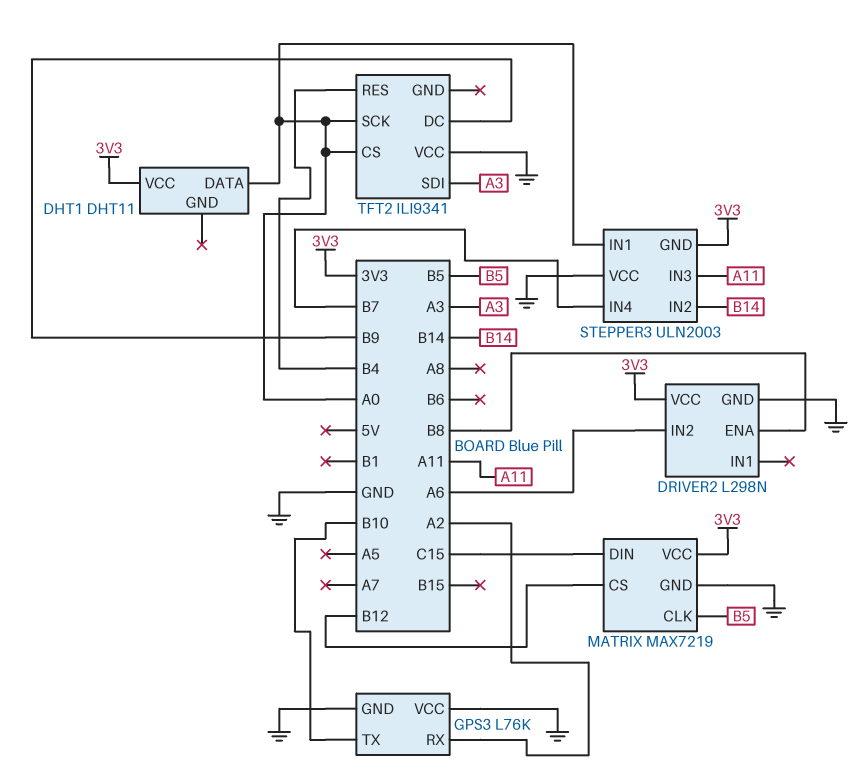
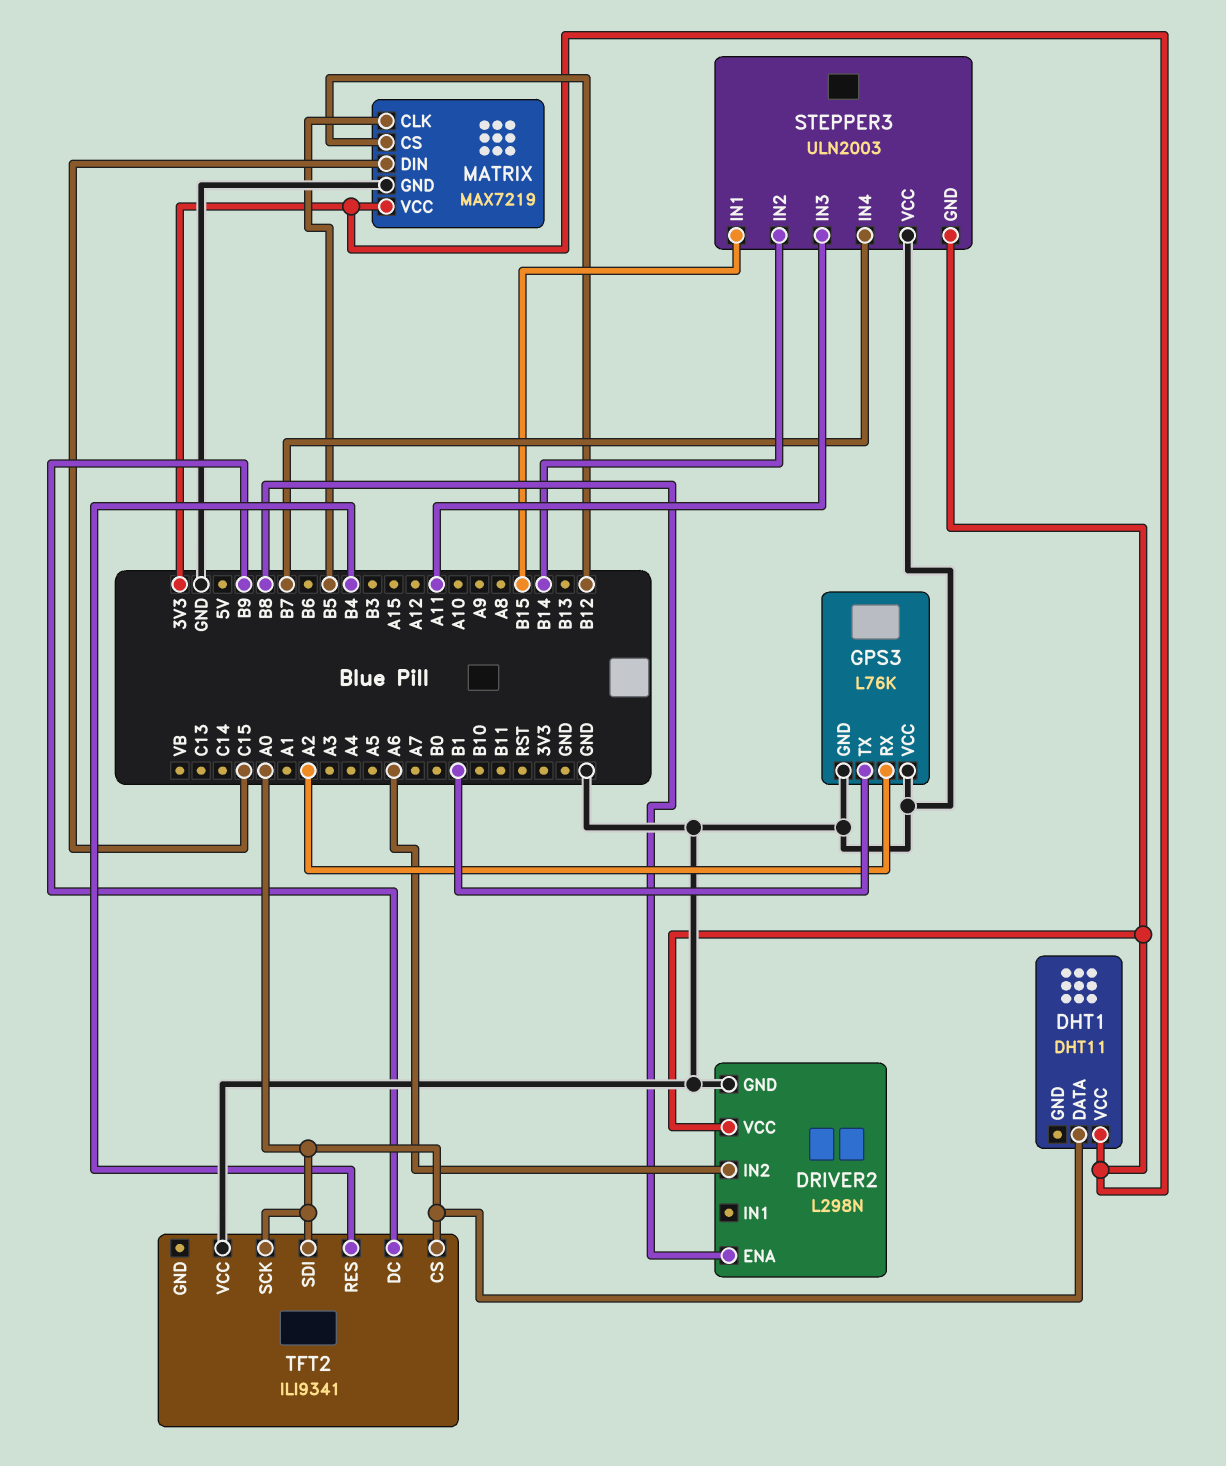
GPS3 pin TX: B10 -> B1
STEPPER3 pin IN1: A0 -> B15
TFT2 pin SDI: A3 -> A0

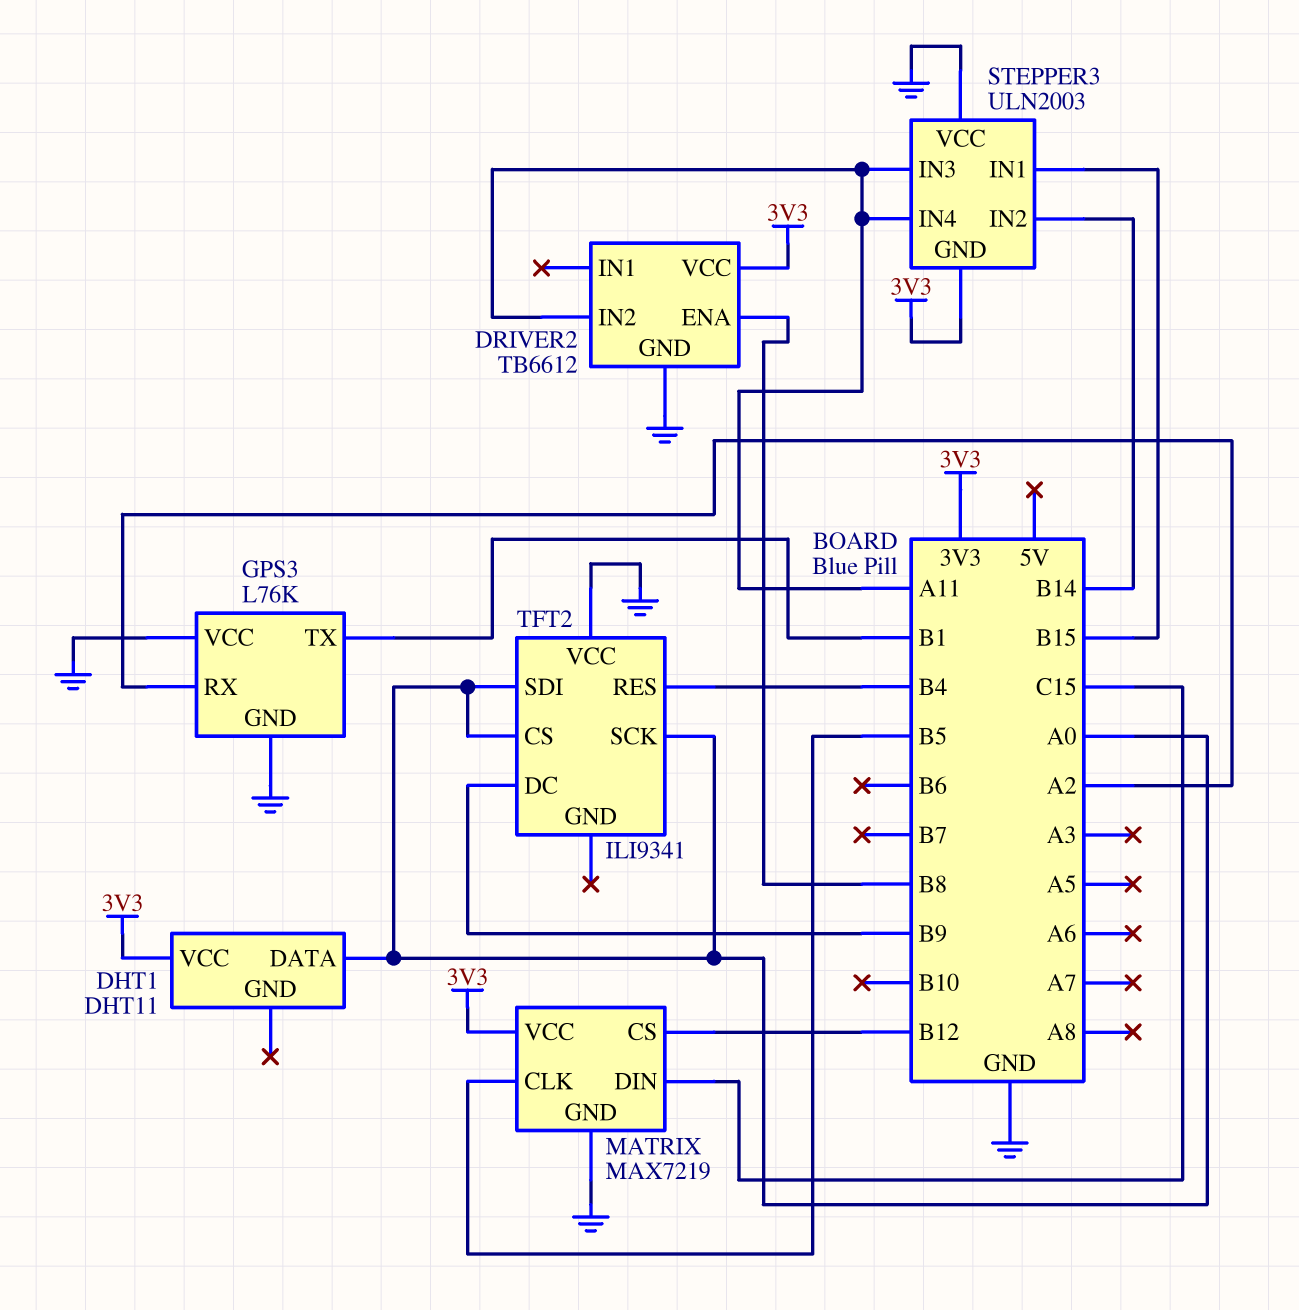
DRIVER2: L298N -> TB6612
DRIVER2 pin IN2: A6 -> A11
STEPPER3 pin IN4: B7 -> A11

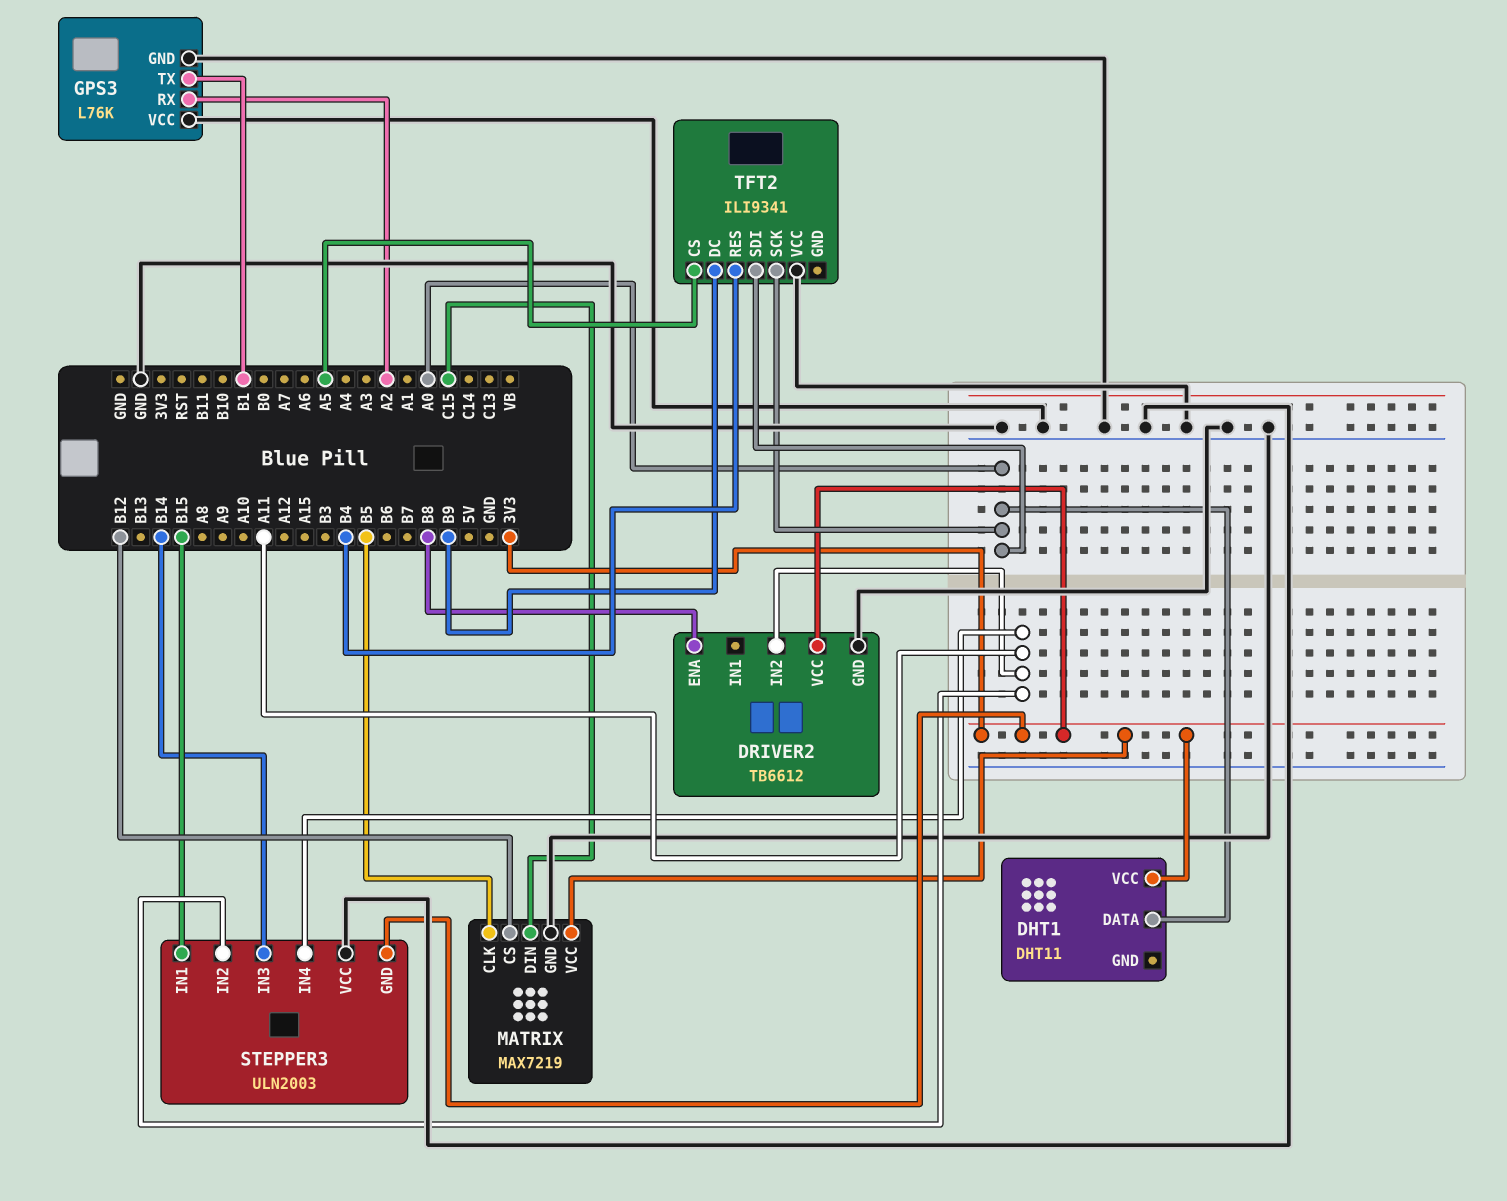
STEPPER3 pin IN2: B14 -> A11
STEPPER3 pin IN3: A11 -> B14
TFT2 pin CS: A0 -> A5

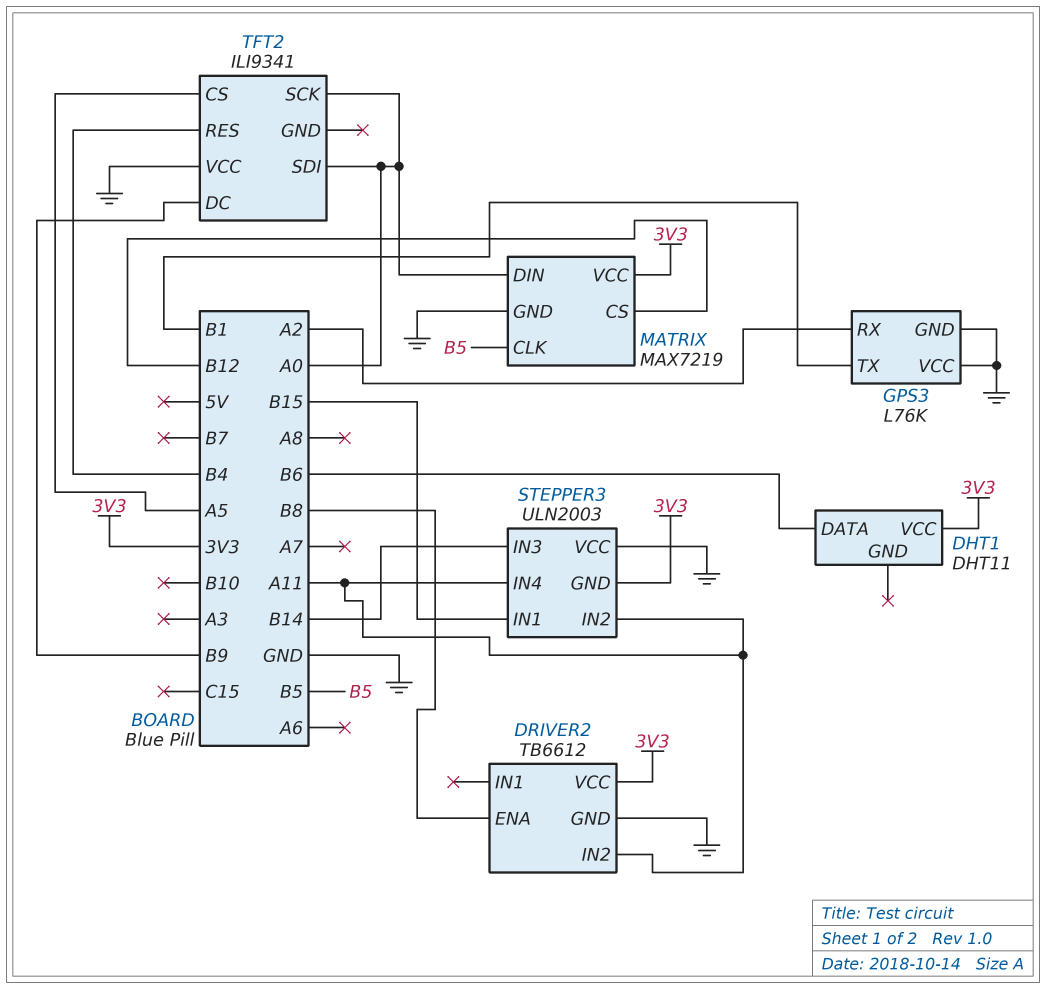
DHT1 pin DATA: A0 -> B6
MATRIX pin DIN: C15 -> A0

